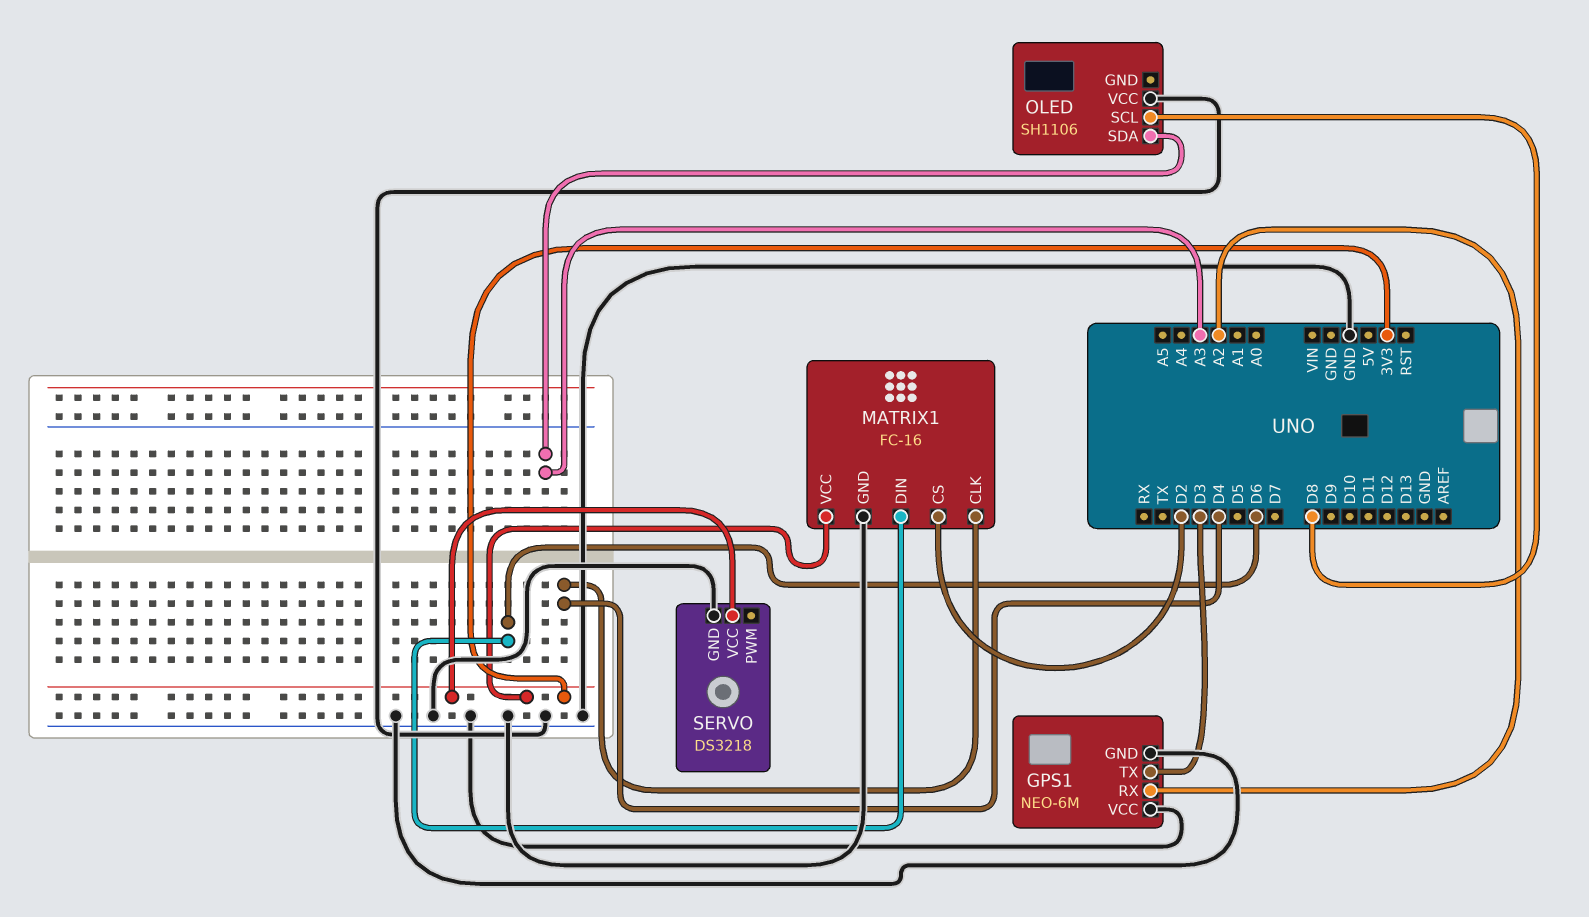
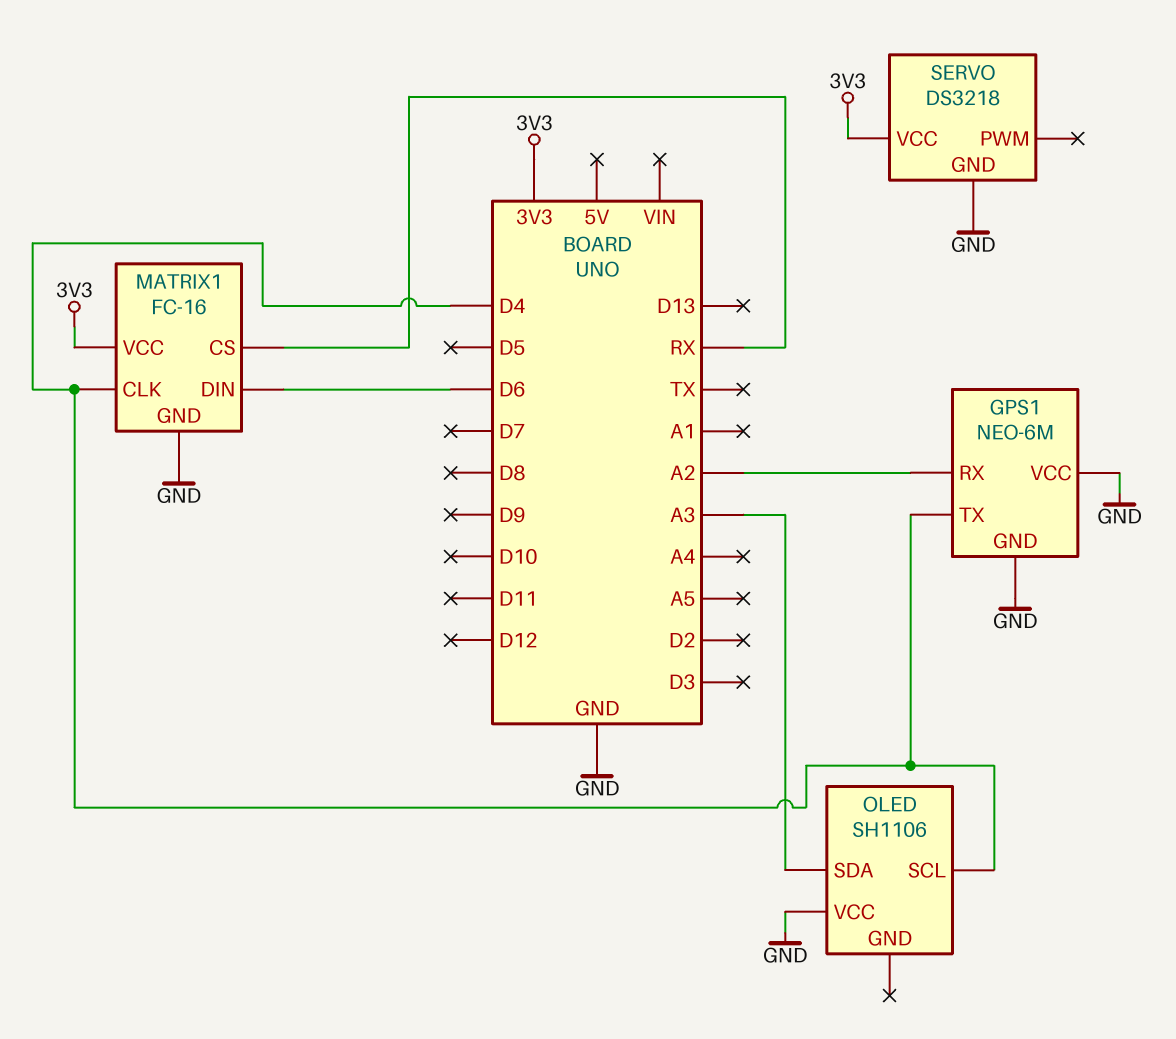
GPS1 pin TX: D3 -> D4
MATRIX1 pin CS: D2 -> RX
OLED pin SCL: D8 -> D4

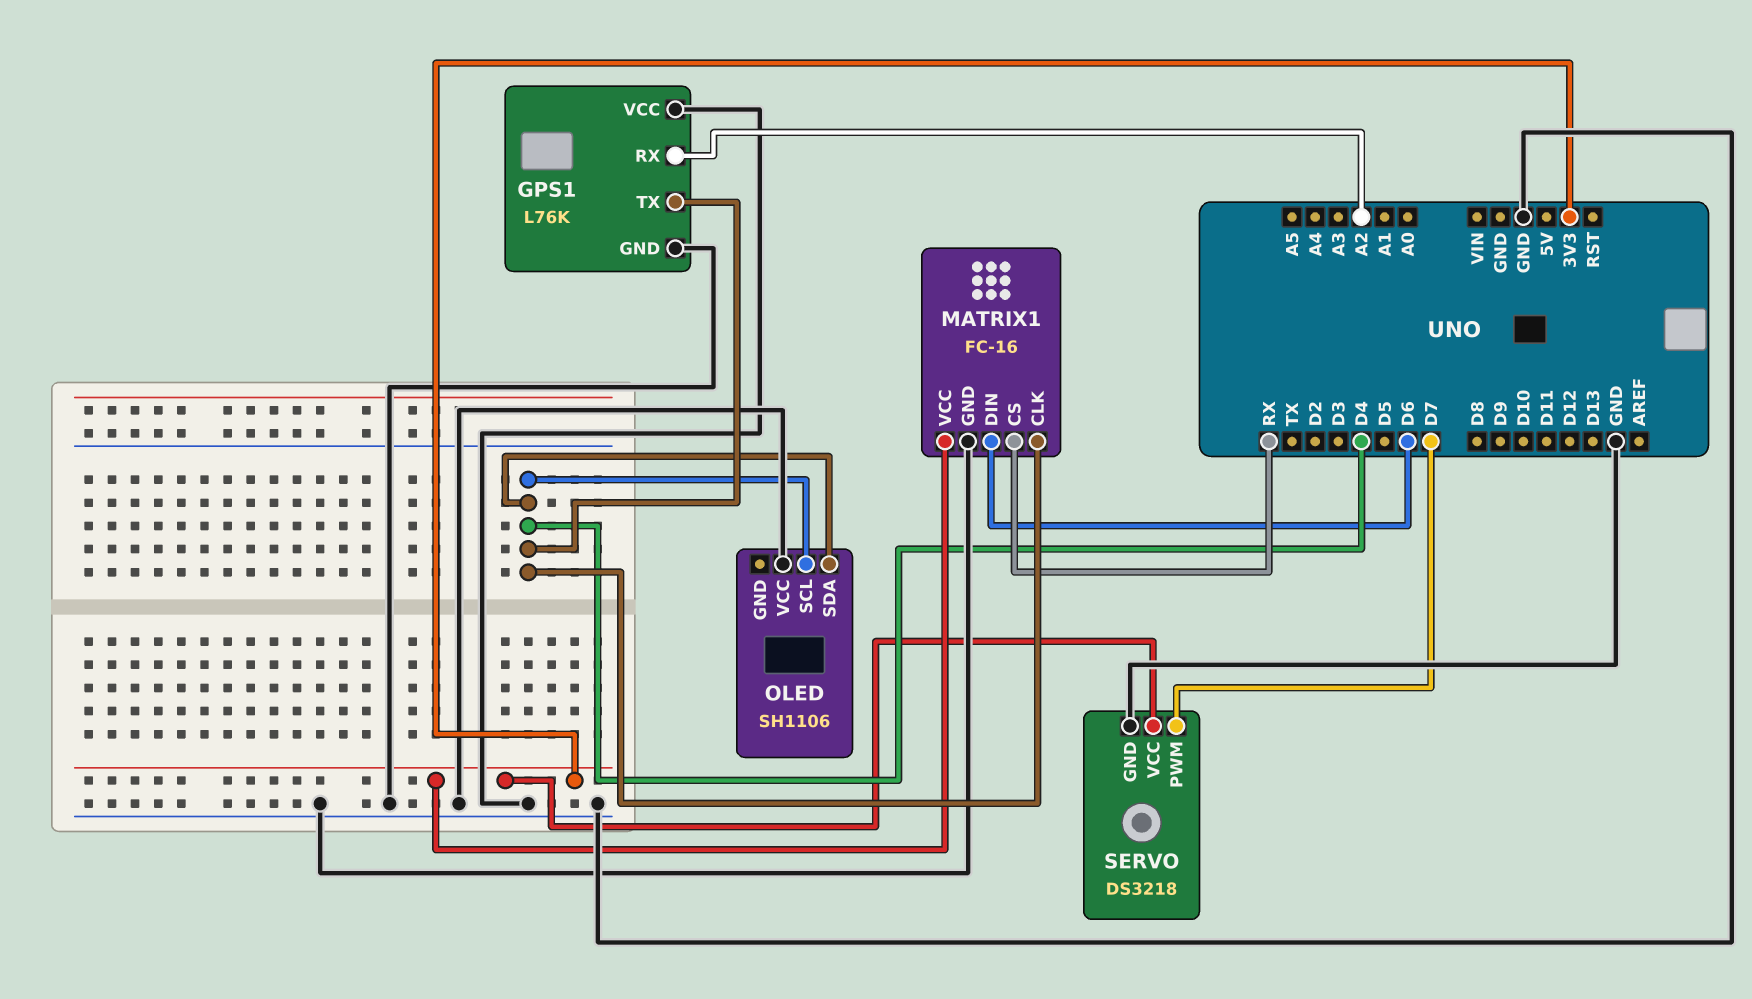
GPS1: NEO-6M -> L76K
OLED pin SDA: A3 -> D4
SERVO pin PWM: none -> D7

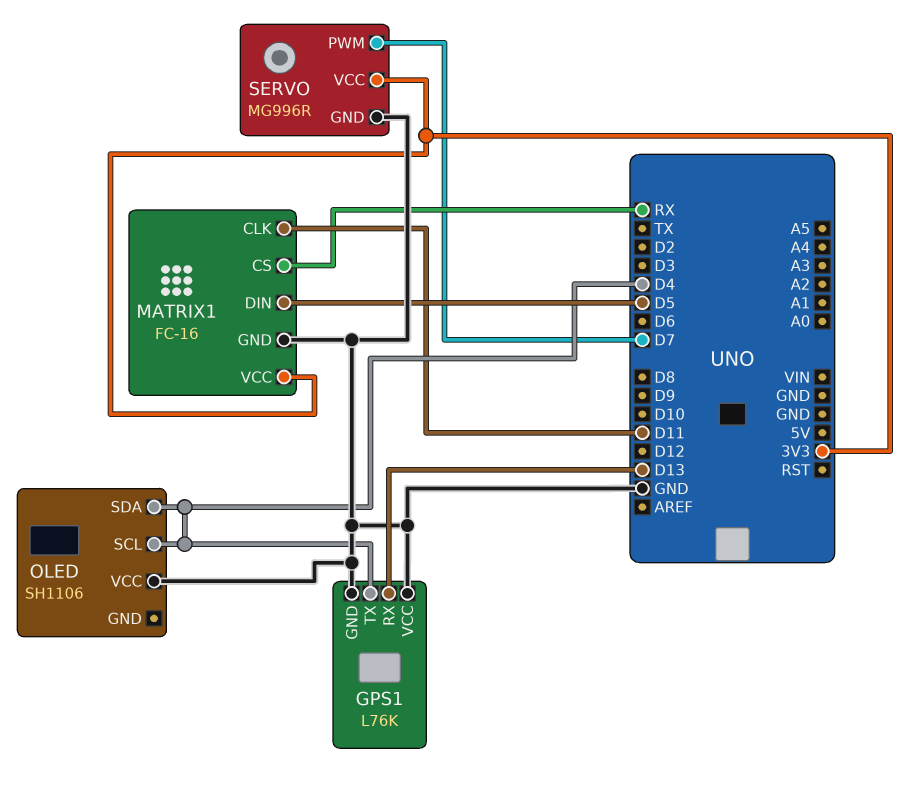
GPS1 pin RX: A2 -> D13
MATRIX1 pin CLK: D4 -> D11
MATRIX1 pin DIN: D6 -> D5
SERVO: DS3218 -> MG996R

